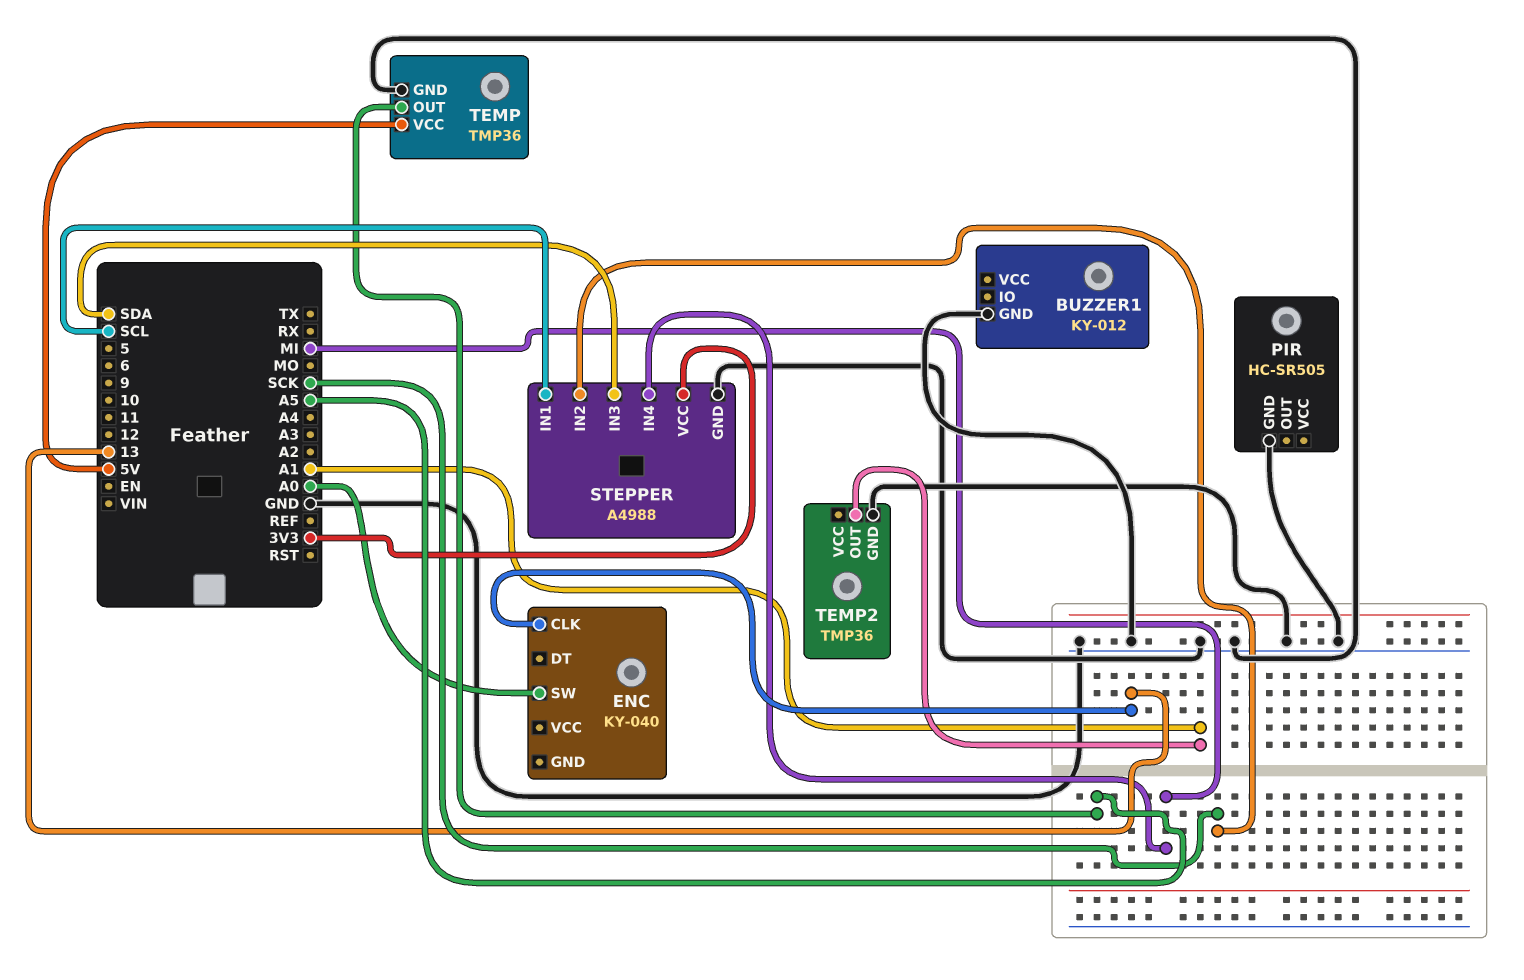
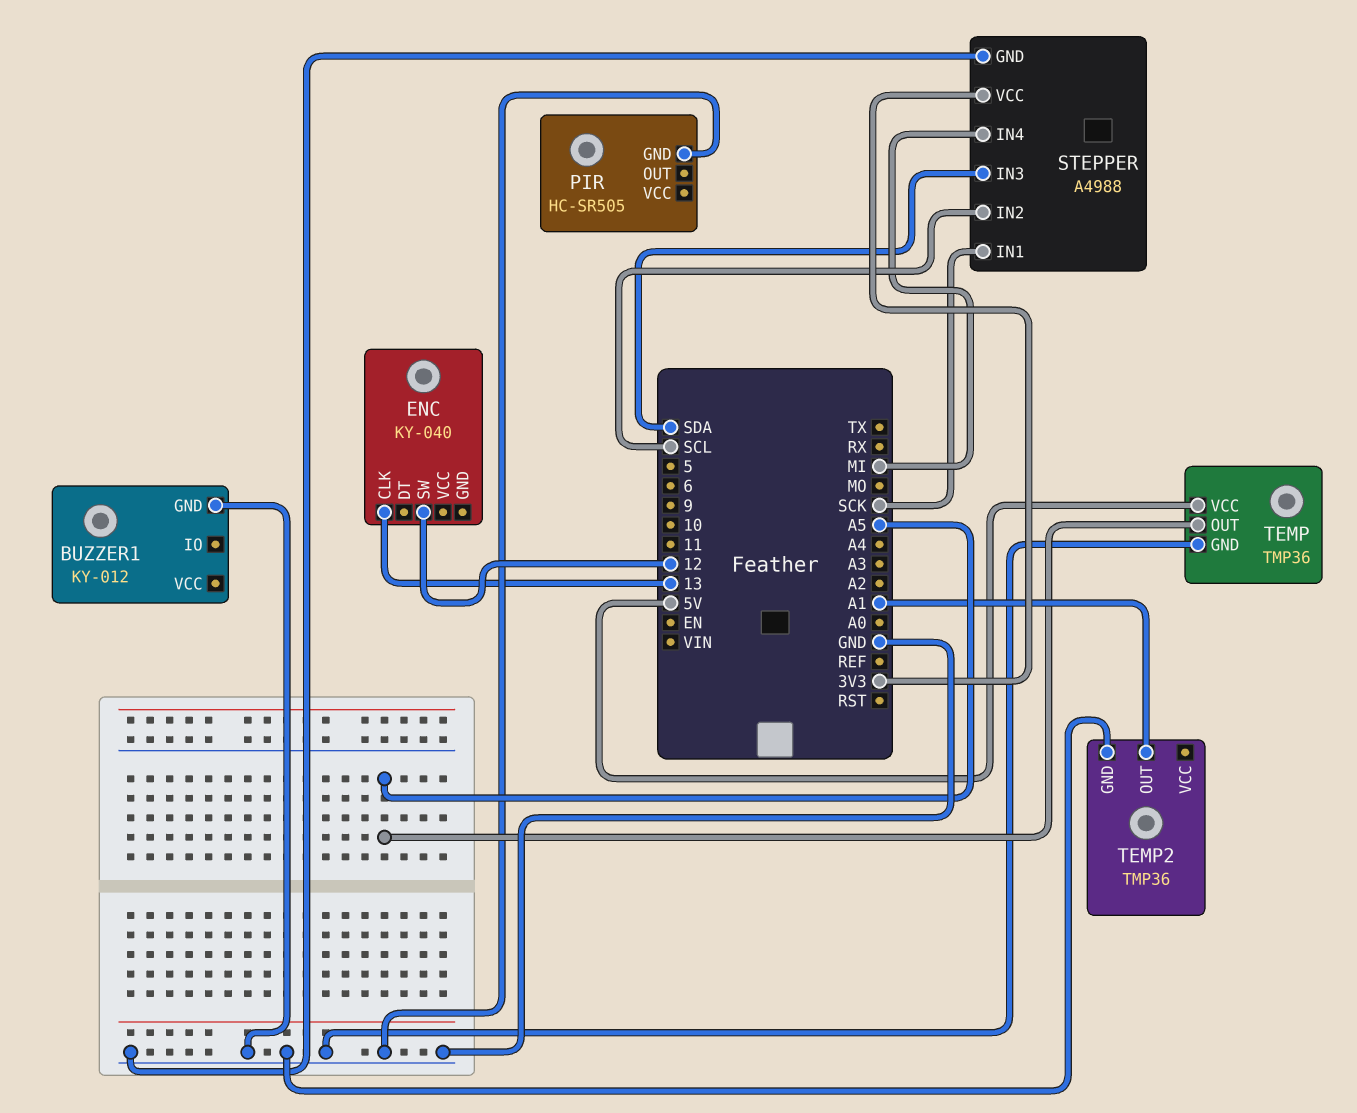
ENC pin SW: A0 -> 12
STEPPER pin IN1: SCL -> SCK
STEPPER pin IN2: SCK -> SCL

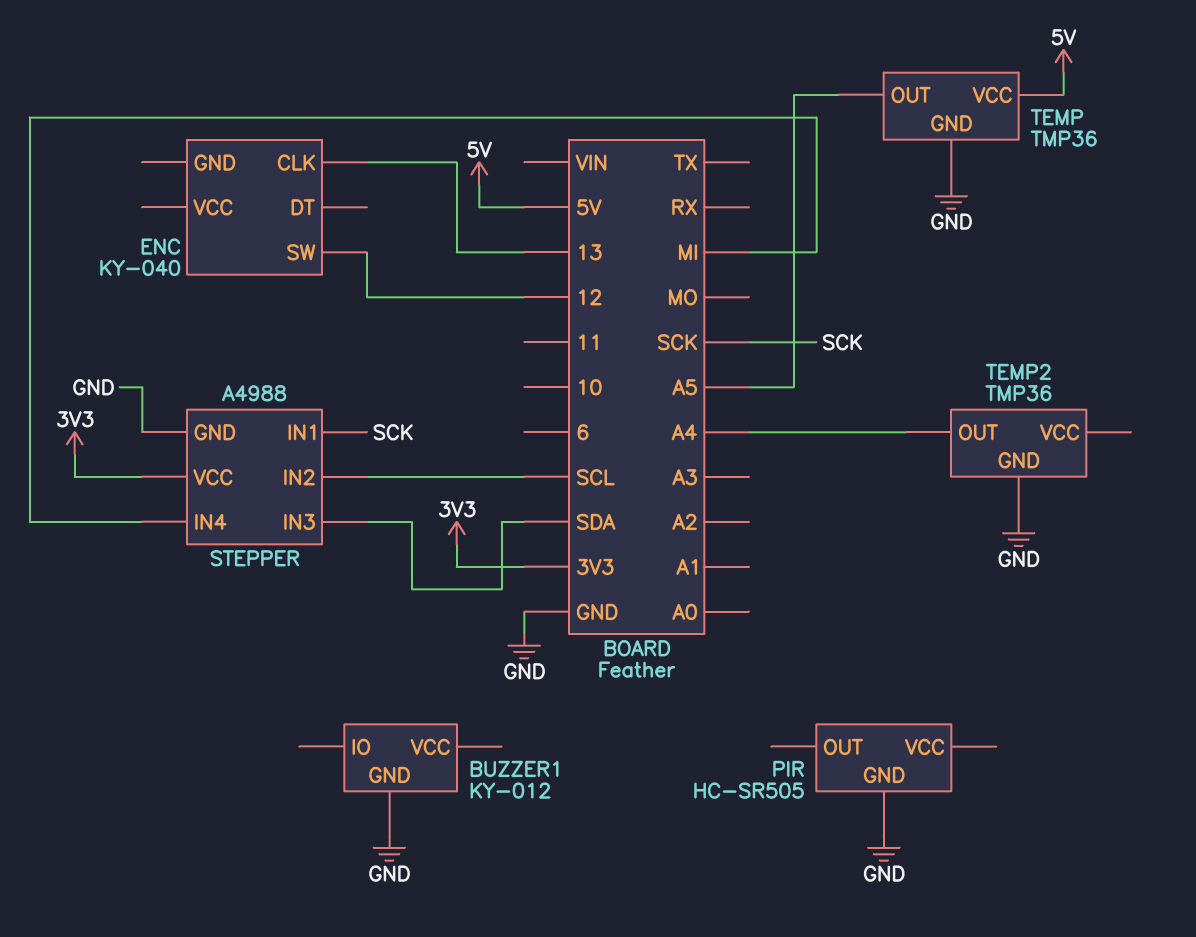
TEMP2 pin OUT: A1 -> A4

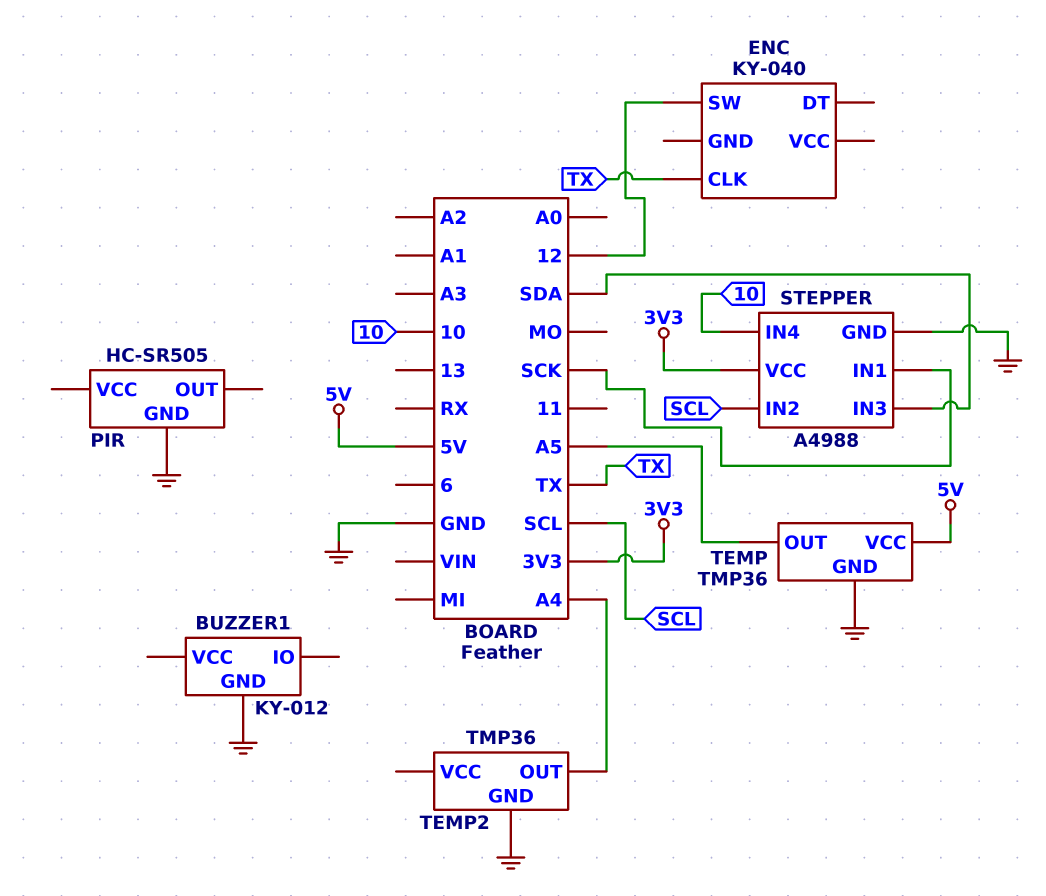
ENC pin CLK: 13 -> TX
STEPPER pin IN4: MI -> 10

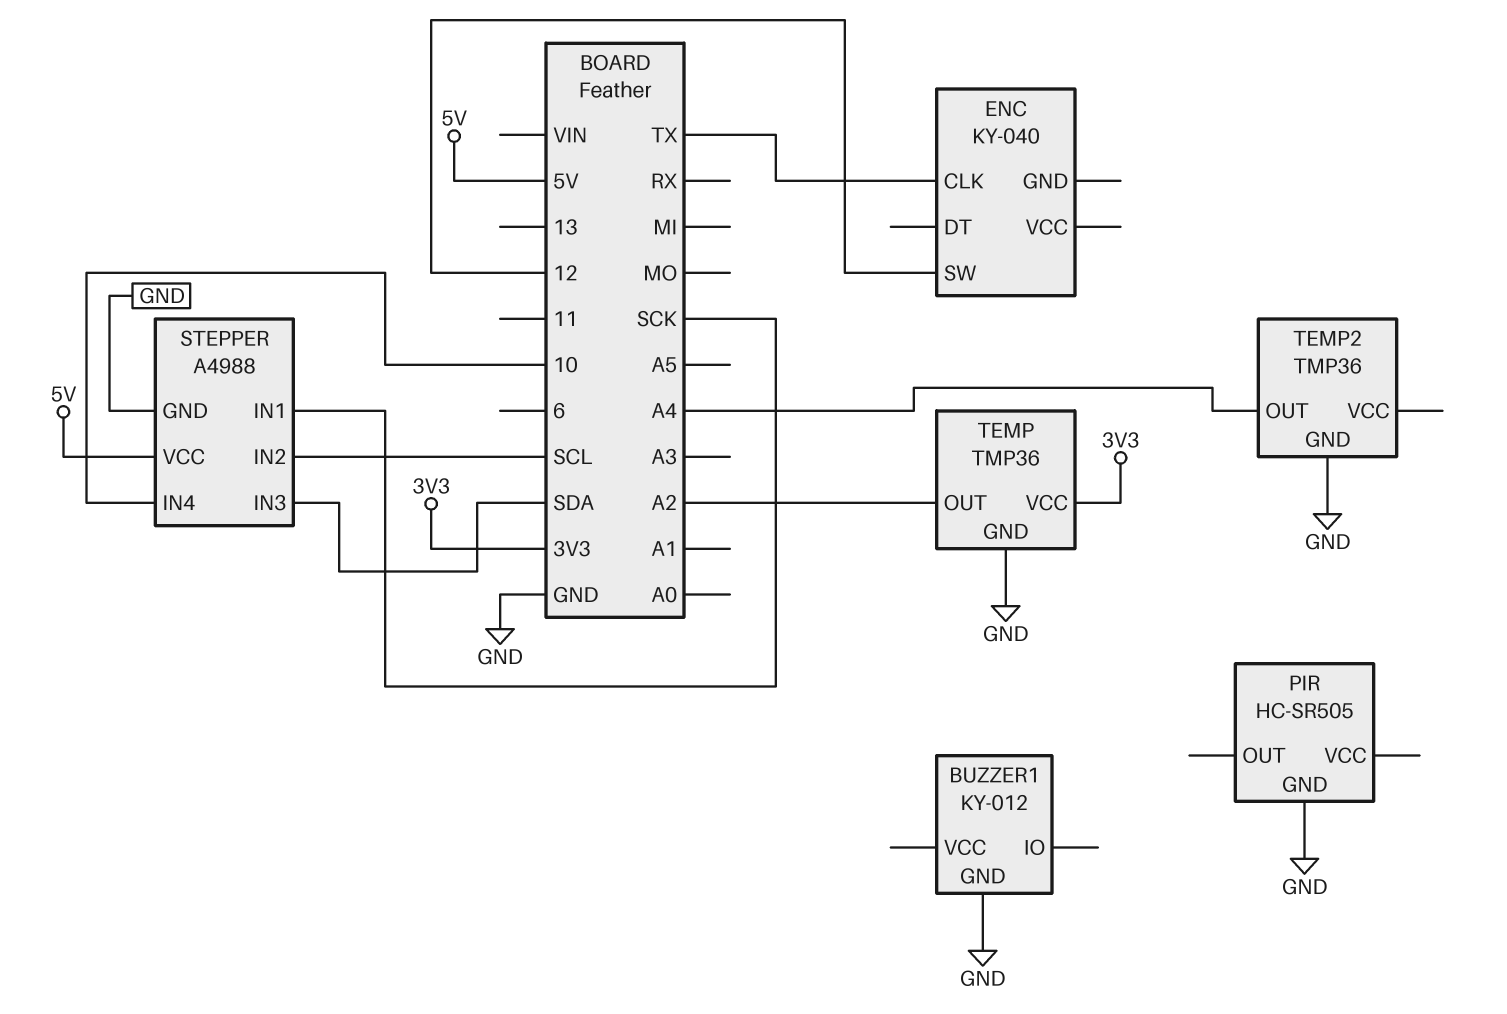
STEPPER pin VCC: 3V3 -> 5V
TEMP pin OUT: A5 -> A2
TEMP pin VCC: 5V -> 3V3

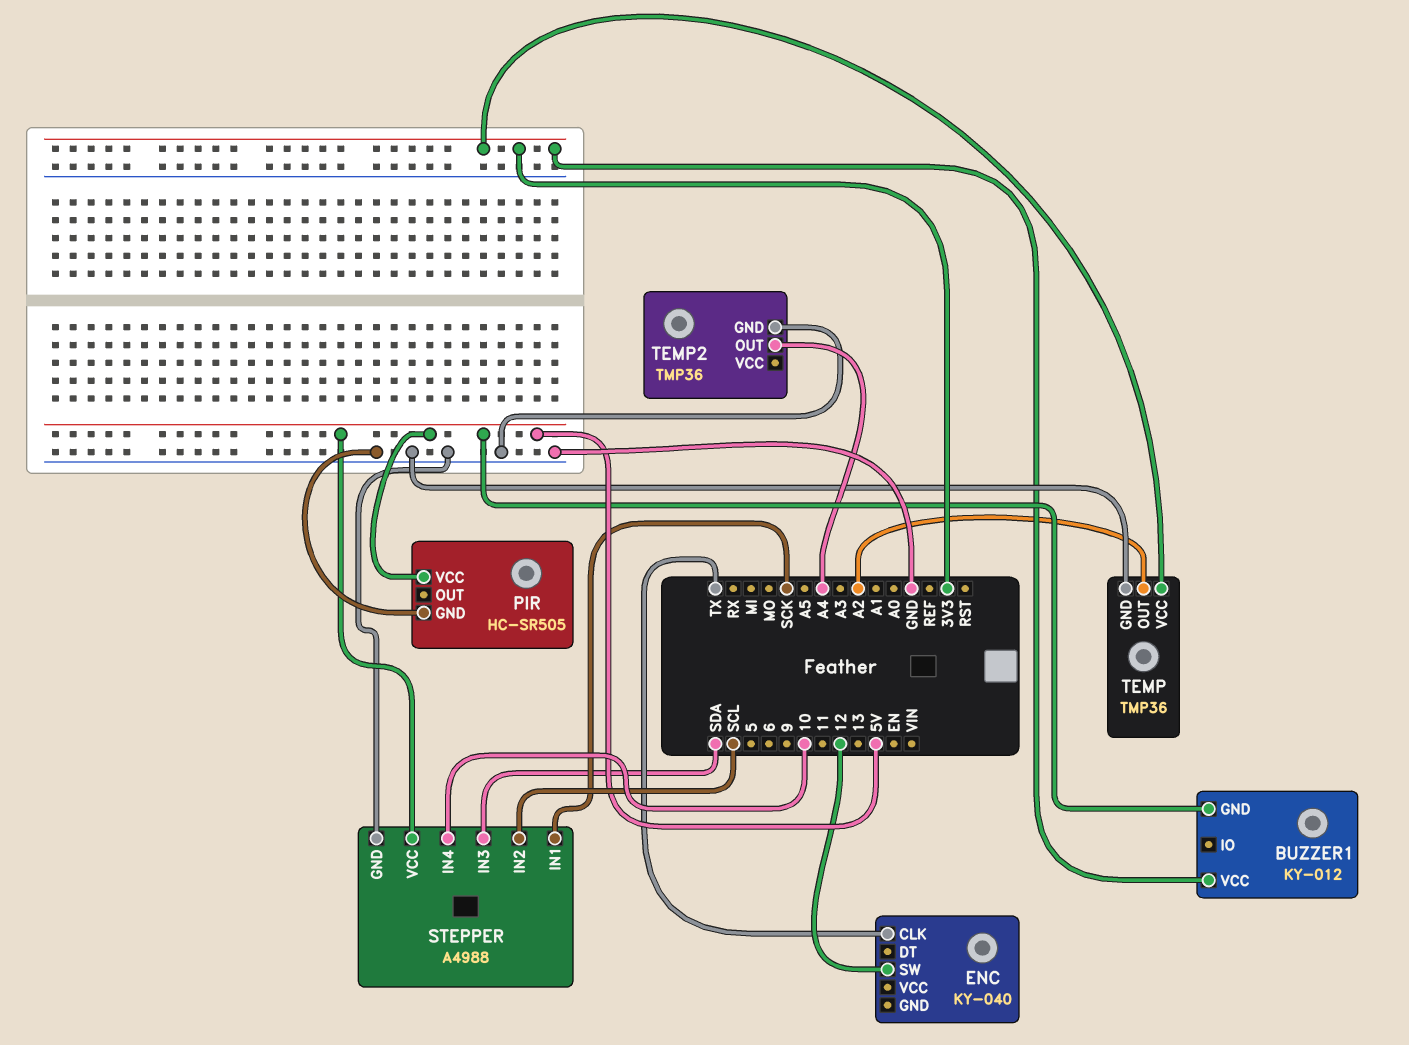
BUZZER1 pin GND: GND -> 5V
BUZZER1 pin VCC: none -> 3V3
PIR pin VCC: none -> 5V

